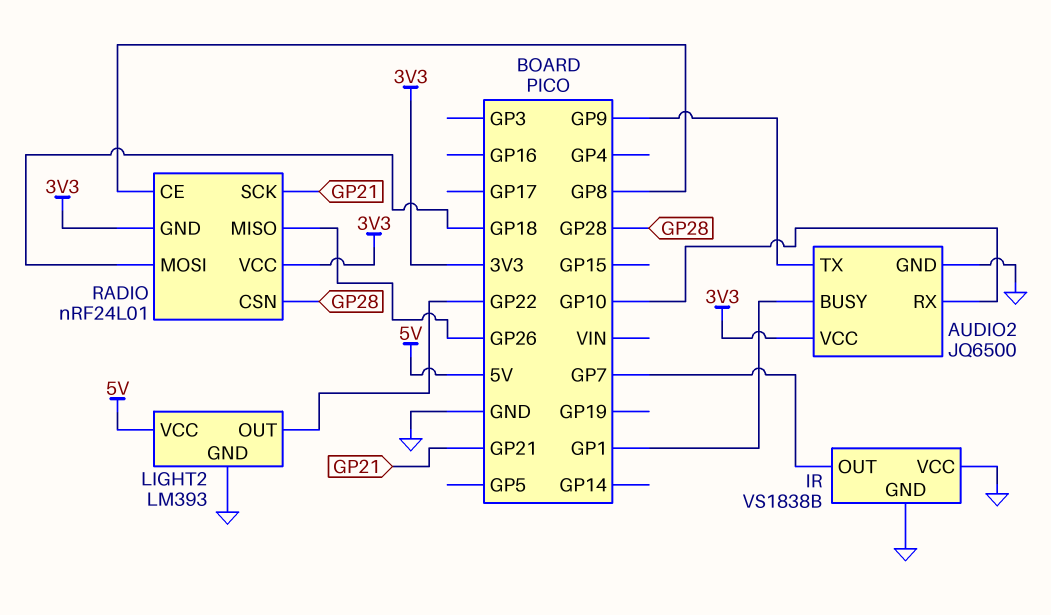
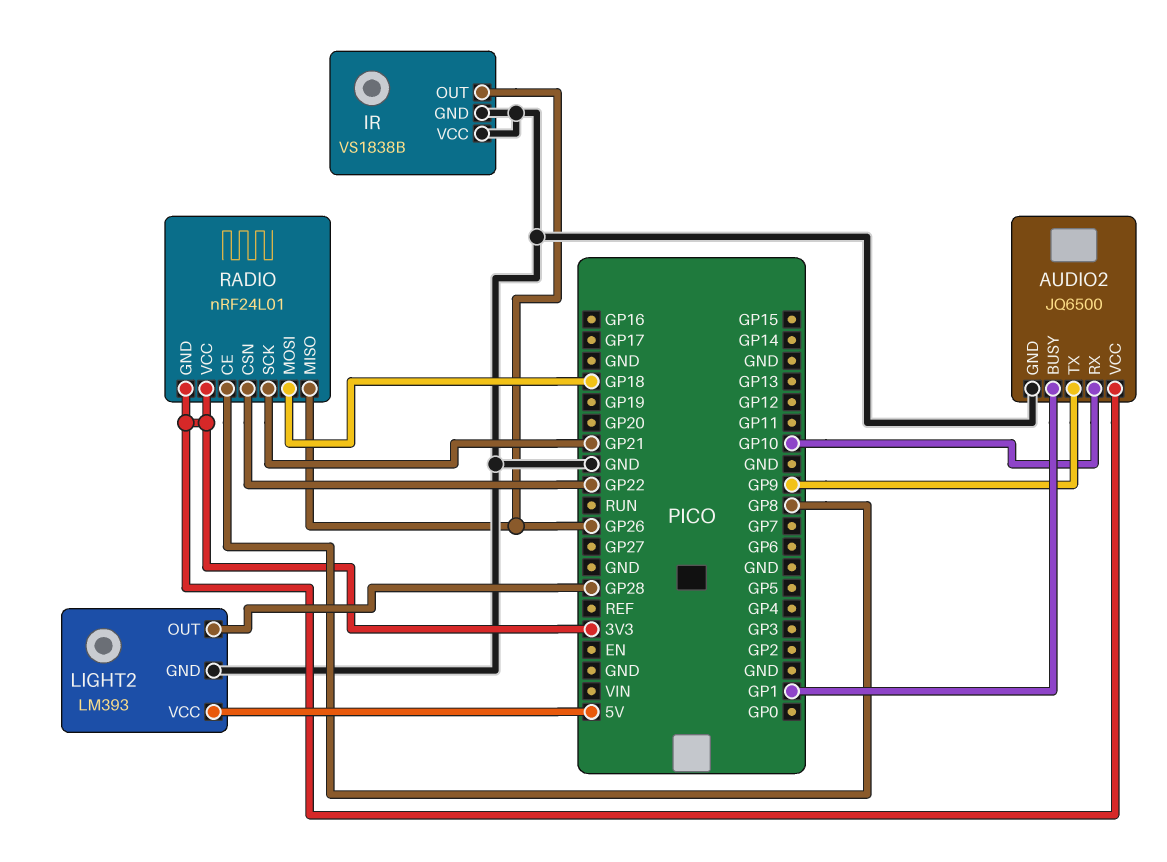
IR pin OUT: GP7 -> GP26
LIGHT2 pin OUT: GP22 -> GP28
RADIO pin CSN: GP28 -> GP22

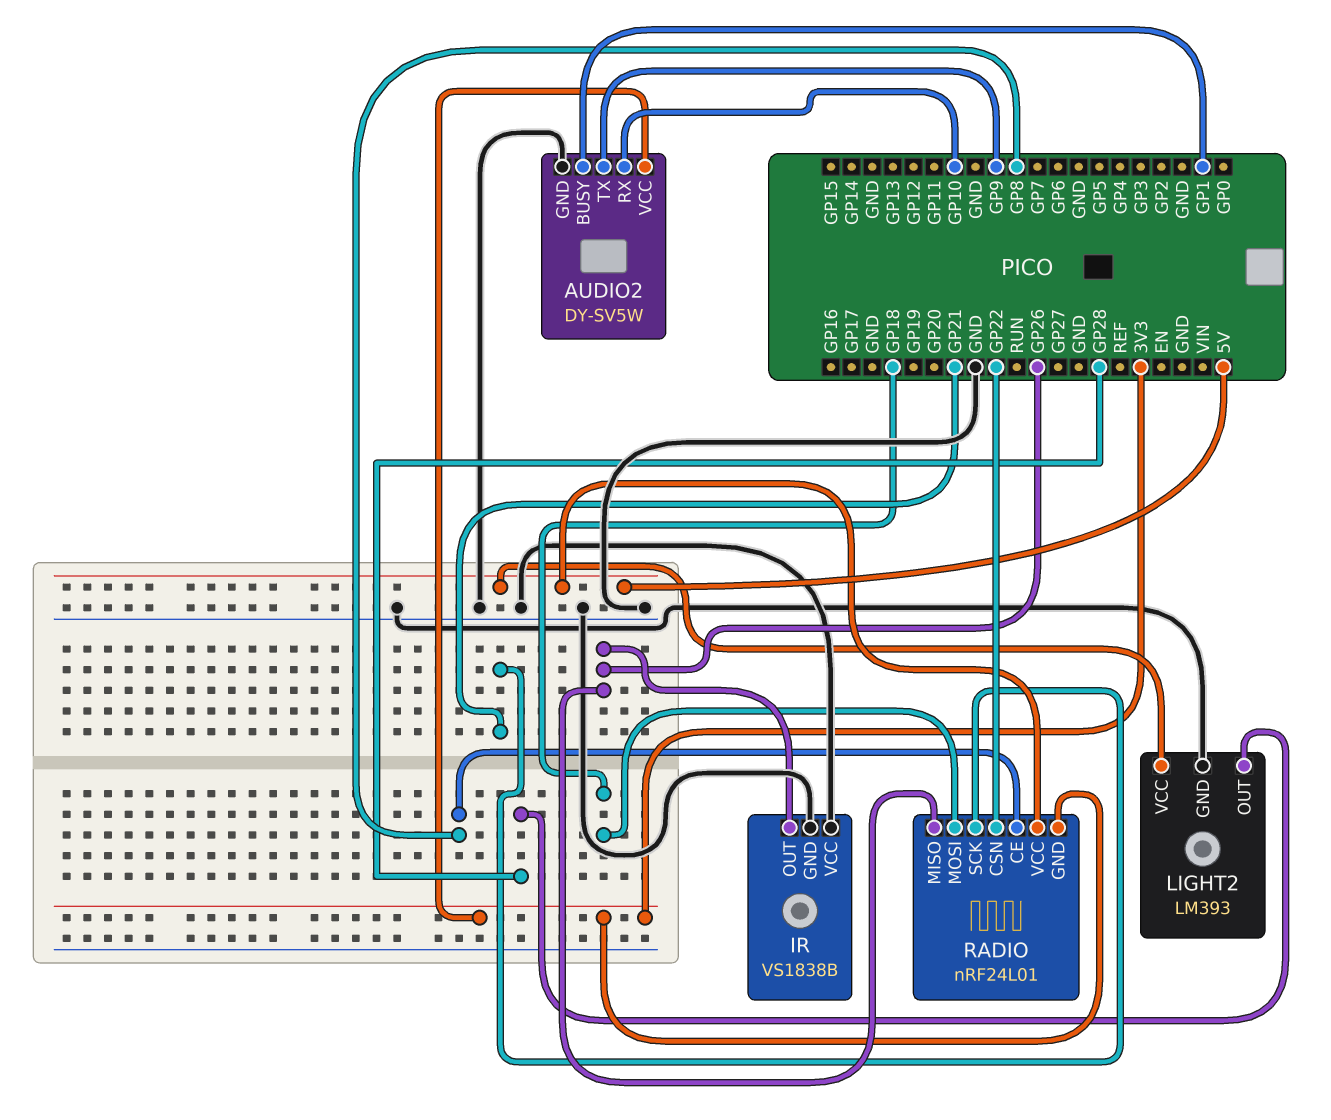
AUDIO2: JQ6500 -> DY-SV5W
RADIO pin VCC: 3V3 -> 5V

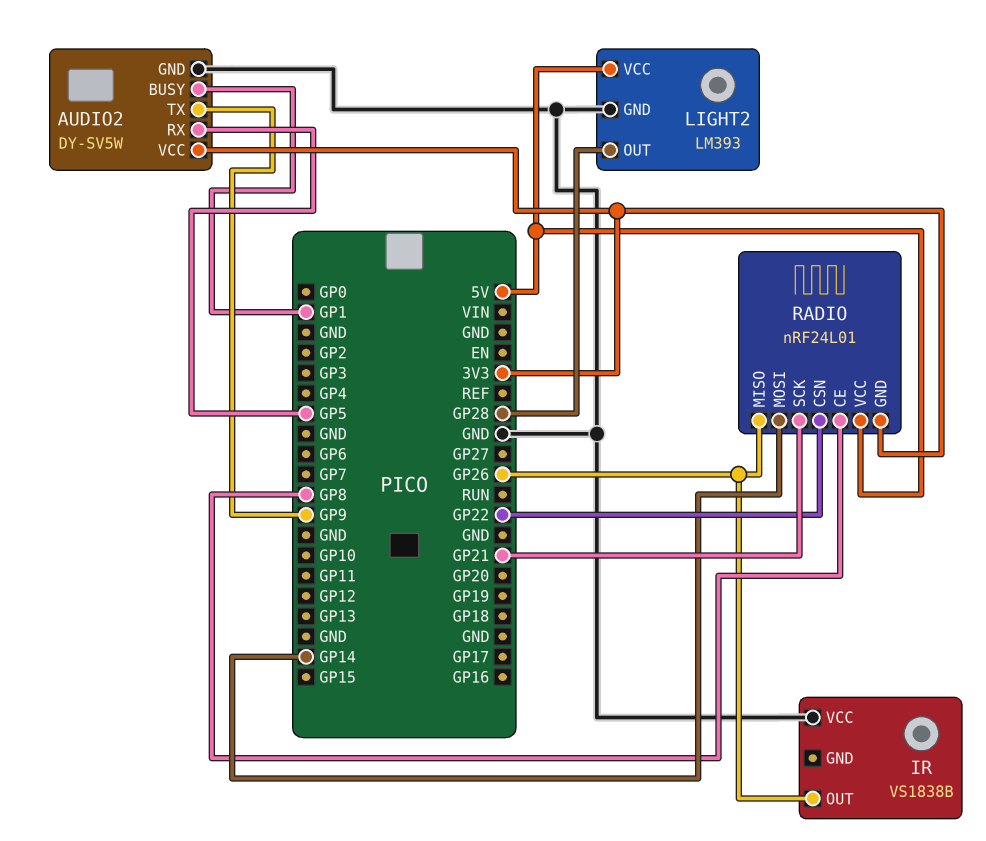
AUDIO2 pin RX: GP10 -> GP5
IR pin GND: GND -> none
RADIO pin MOSI: GP18 -> GP14

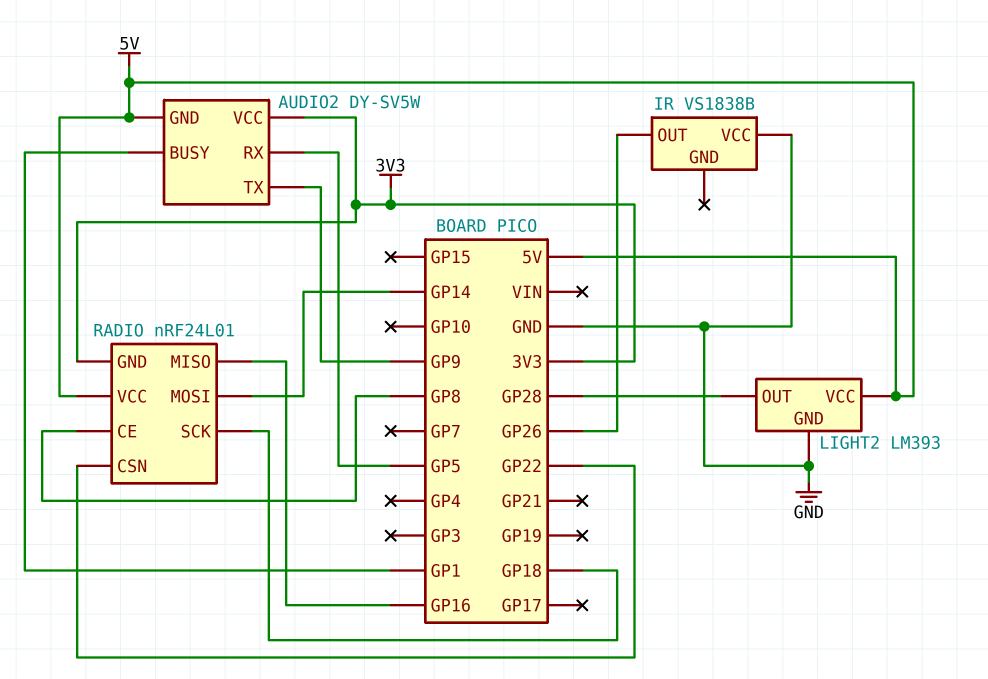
AUDIO2 pin GND: GND -> 5V
RADIO pin MISO: GP26 -> GP16
RADIO pin SCK: GP21 -> GP18

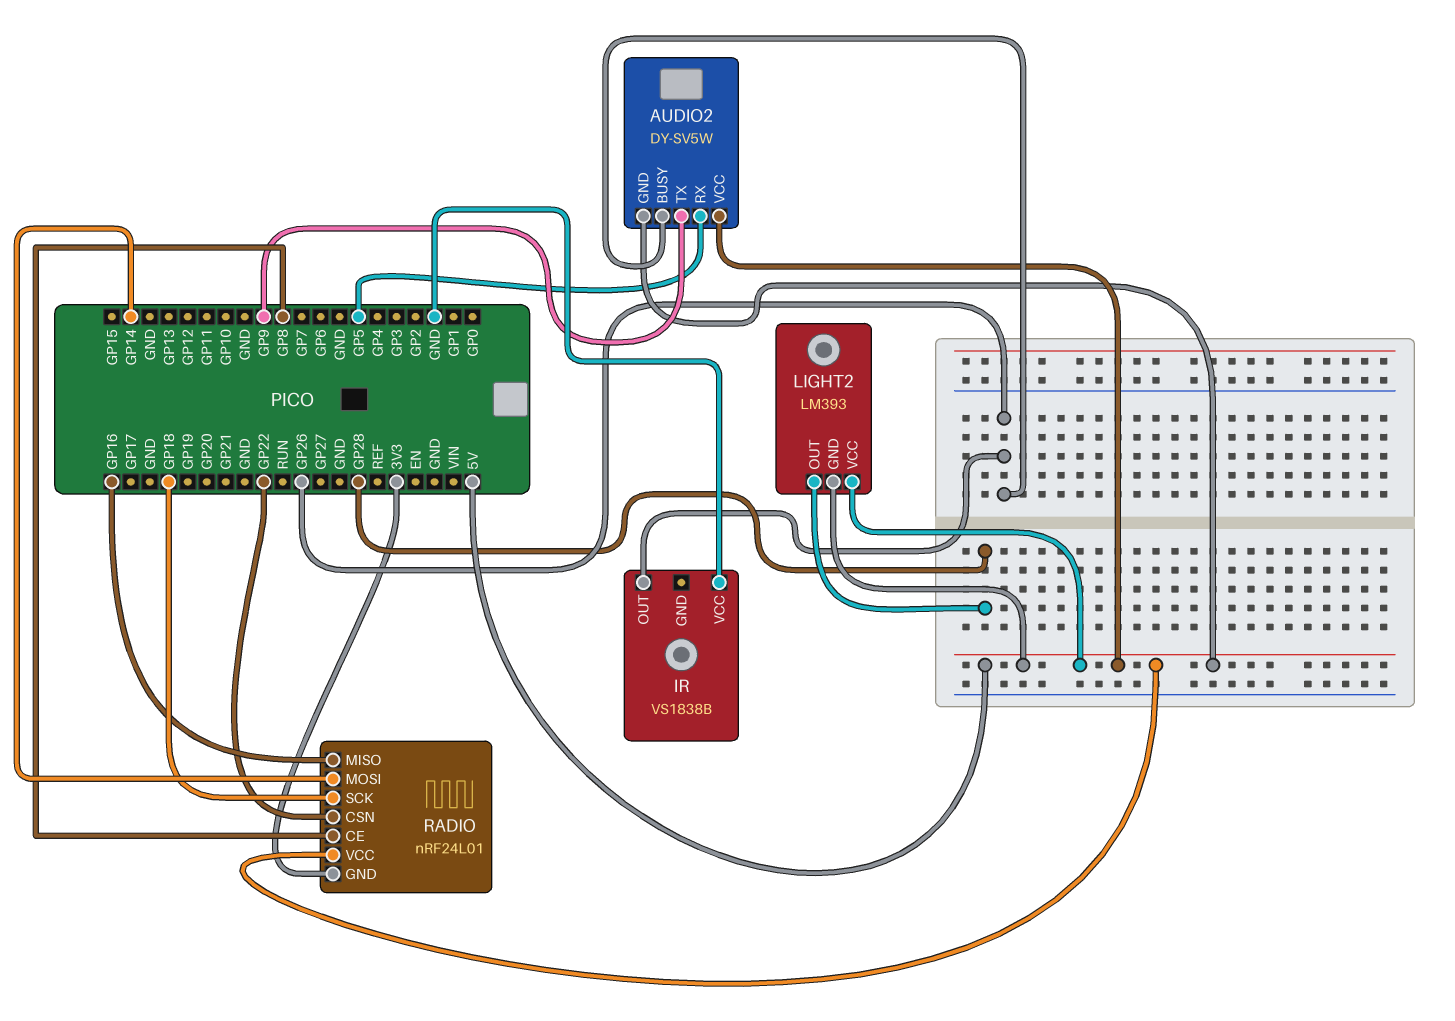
AUDIO2 pin BUSY: GP1 -> GP26
AUDIO2 pin VCC: 3V3 -> 5V
LIGHT2 pin GND: GND -> 5V

